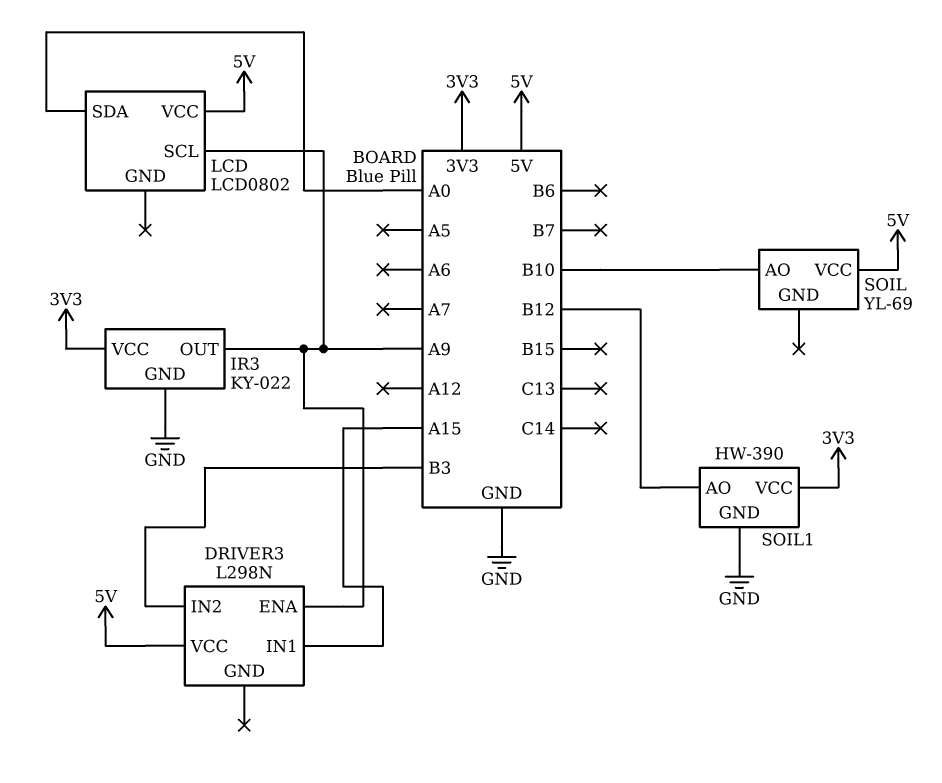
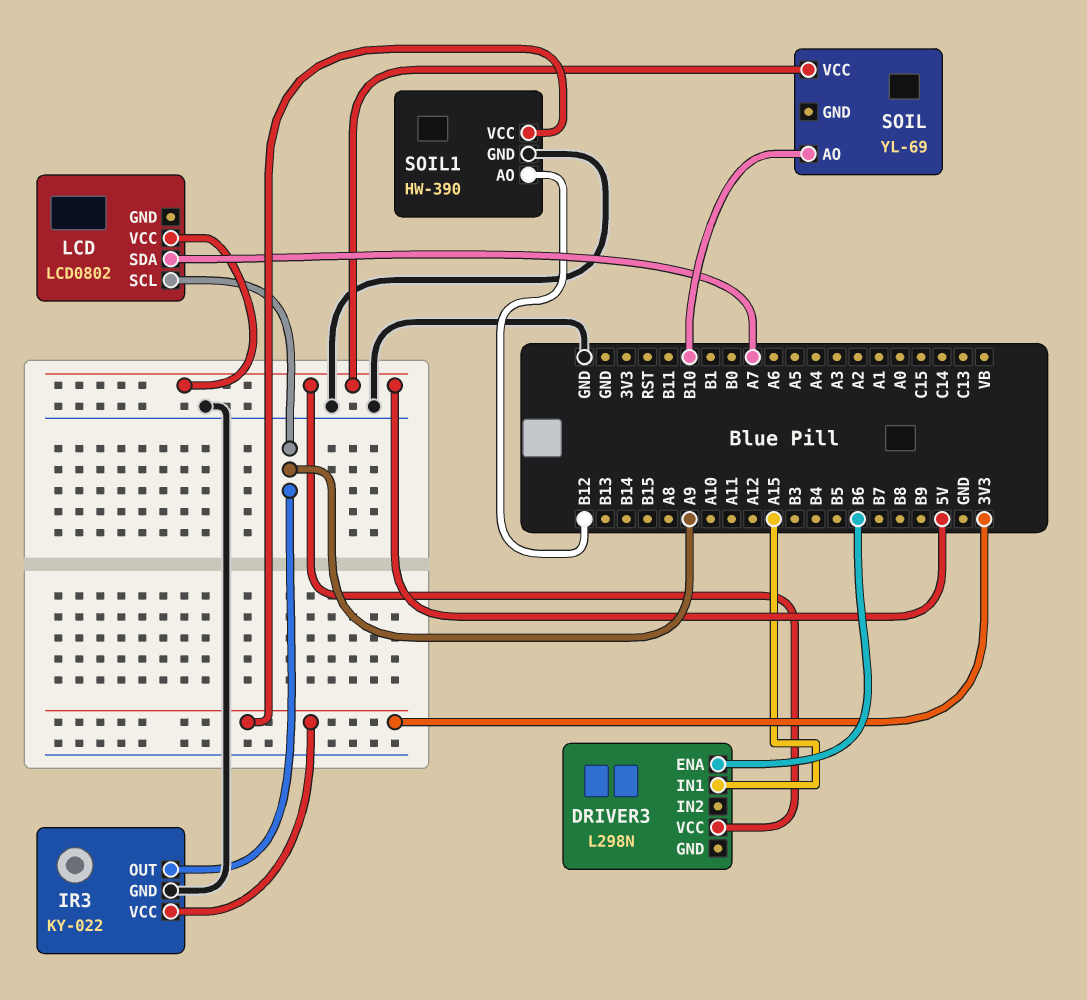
DRIVER3 pin ENA: A9 -> B6
DRIVER3 pin IN2: B3 -> none
LCD pin SDA: A0 -> A7

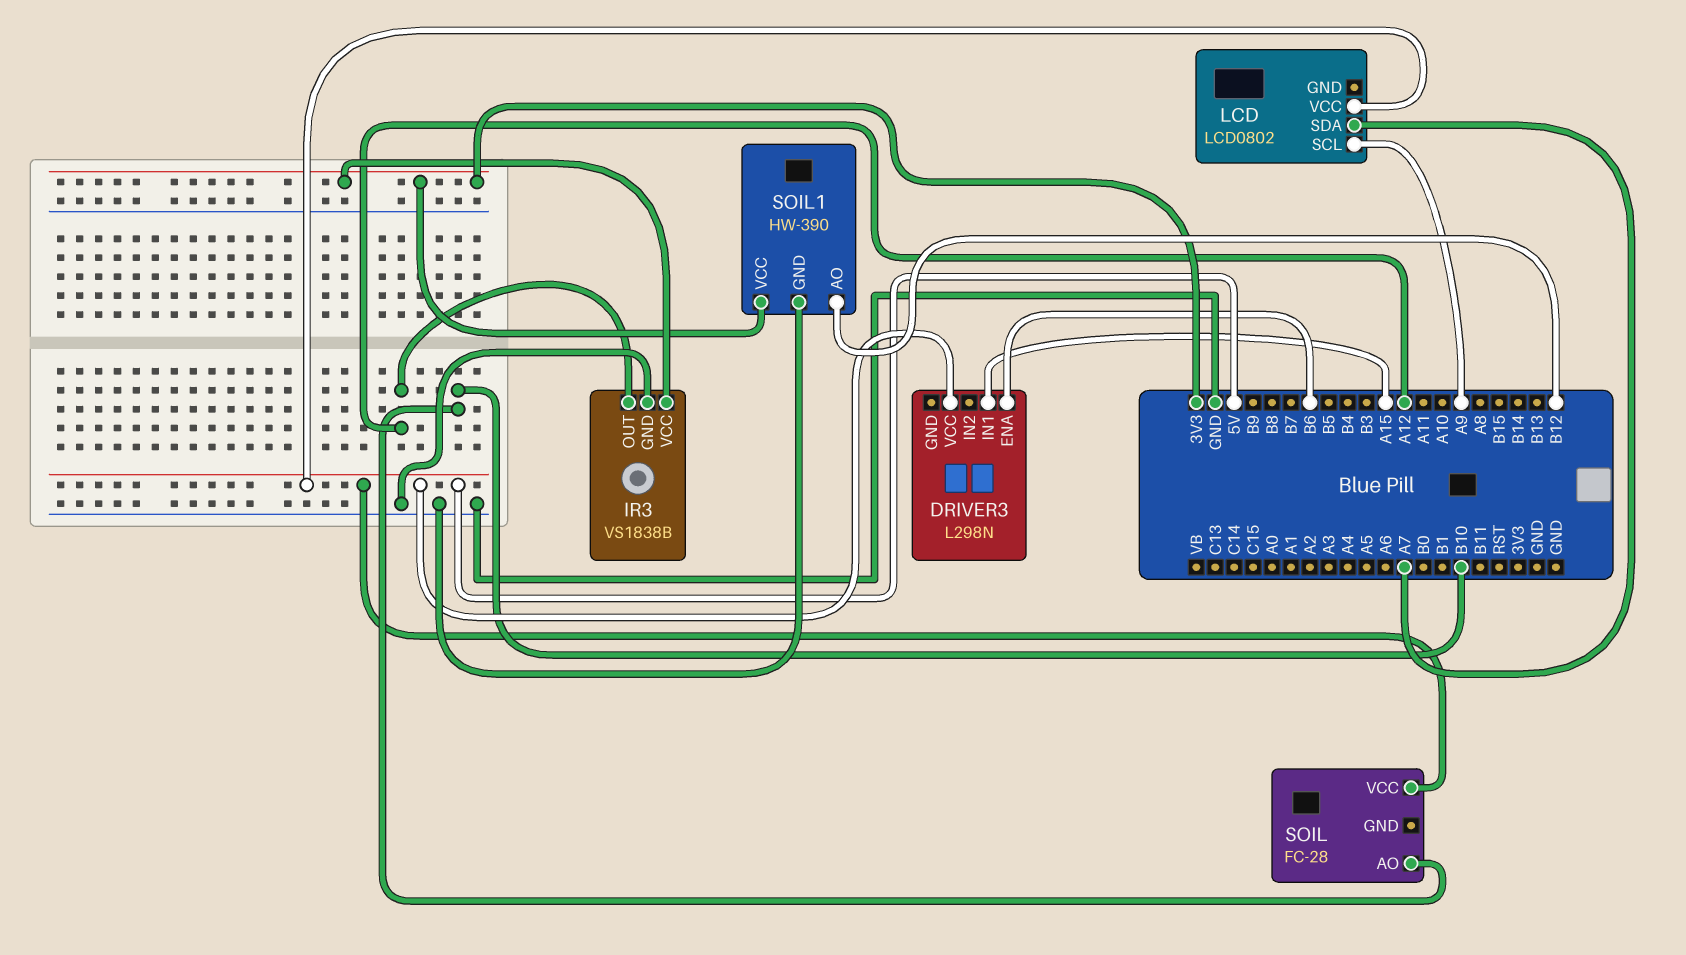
IR3: KY-022 -> VS1838B
IR3 pin OUT: A9 -> A12
SOIL: YL-69 -> FC-28

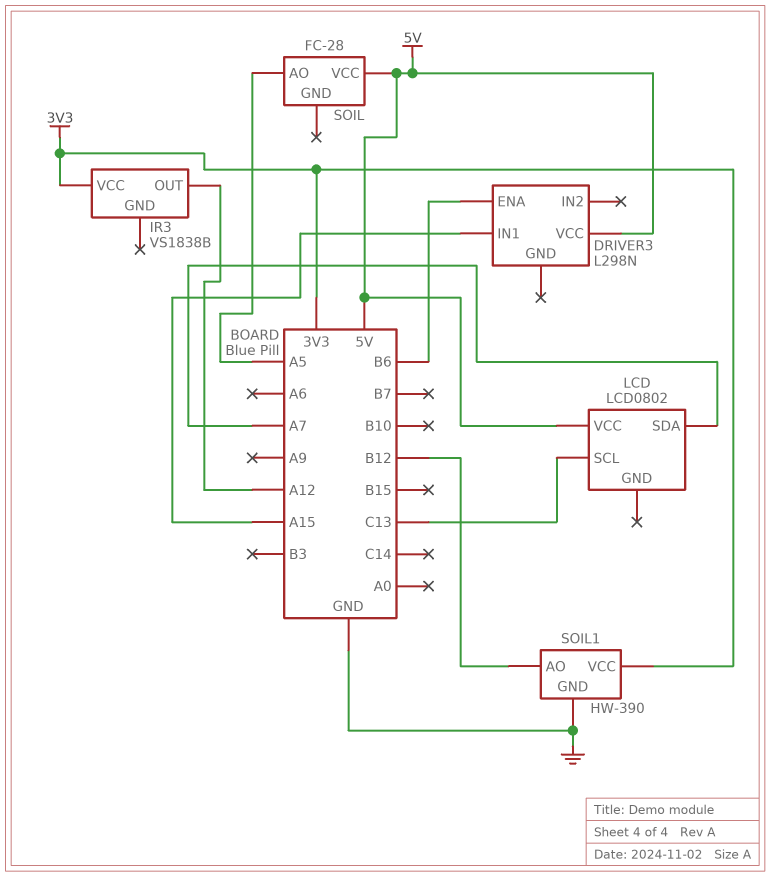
IR3 pin GND: GND -> none
LCD pin SCL: A9 -> C13
SOIL pin AO: B10 -> A5

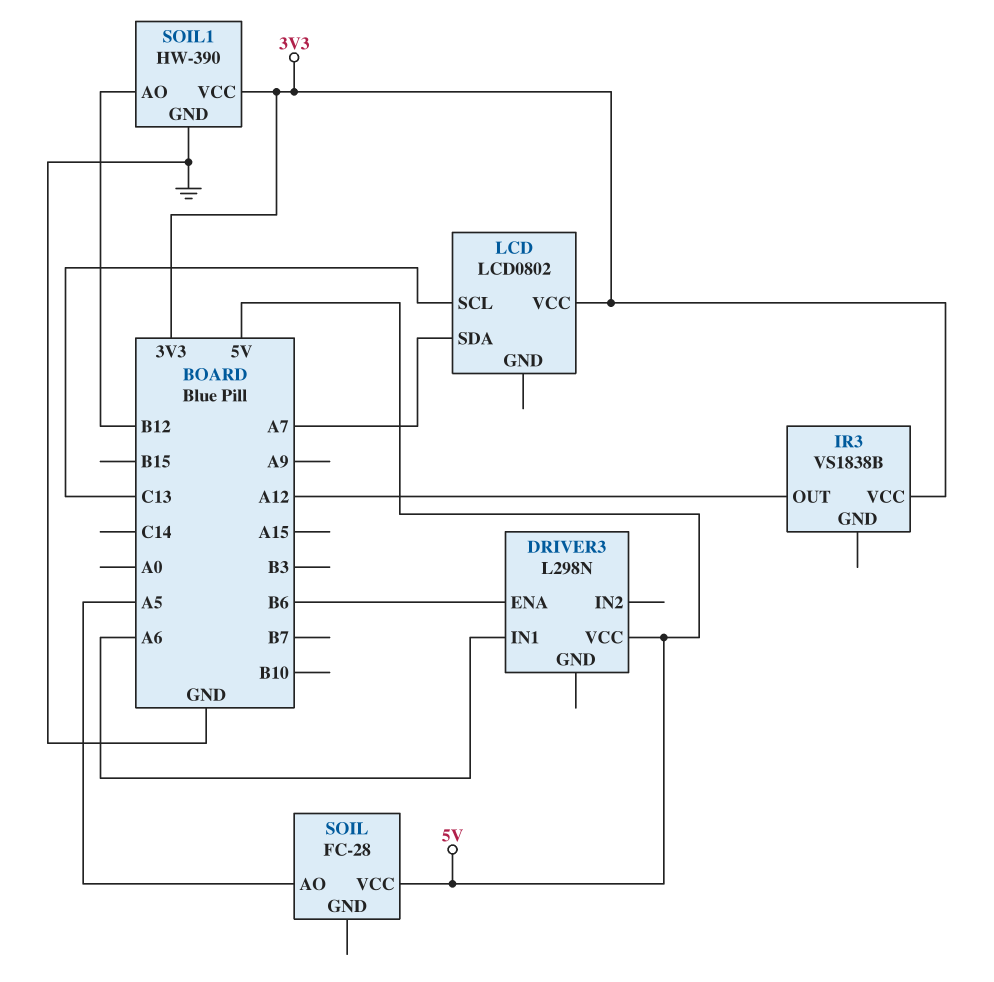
DRIVER3 pin IN1: A15 -> A6
LCD pin VCC: 5V -> 3V3

